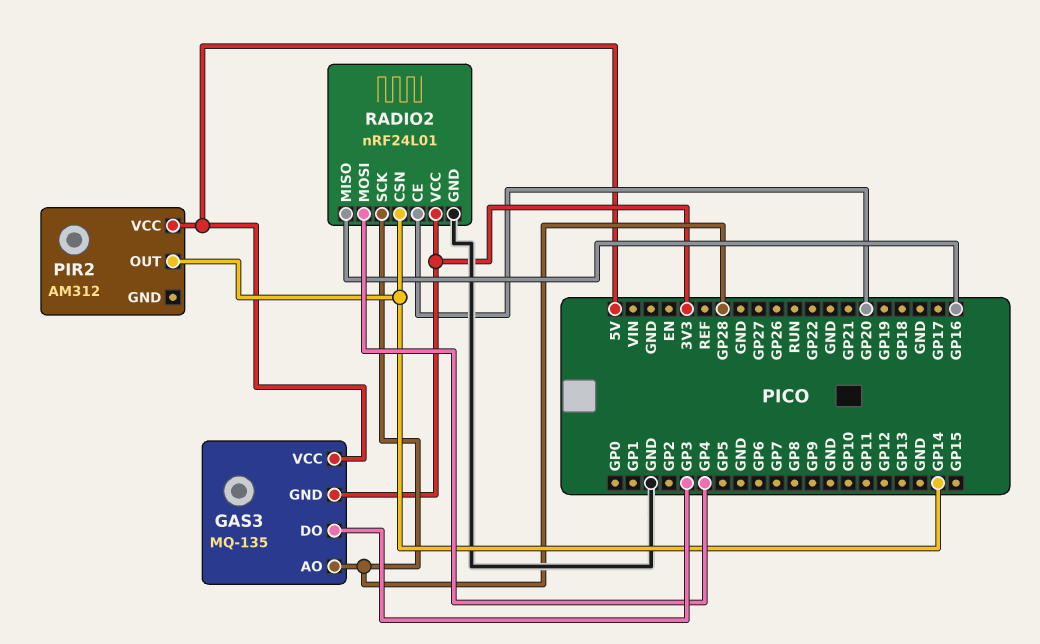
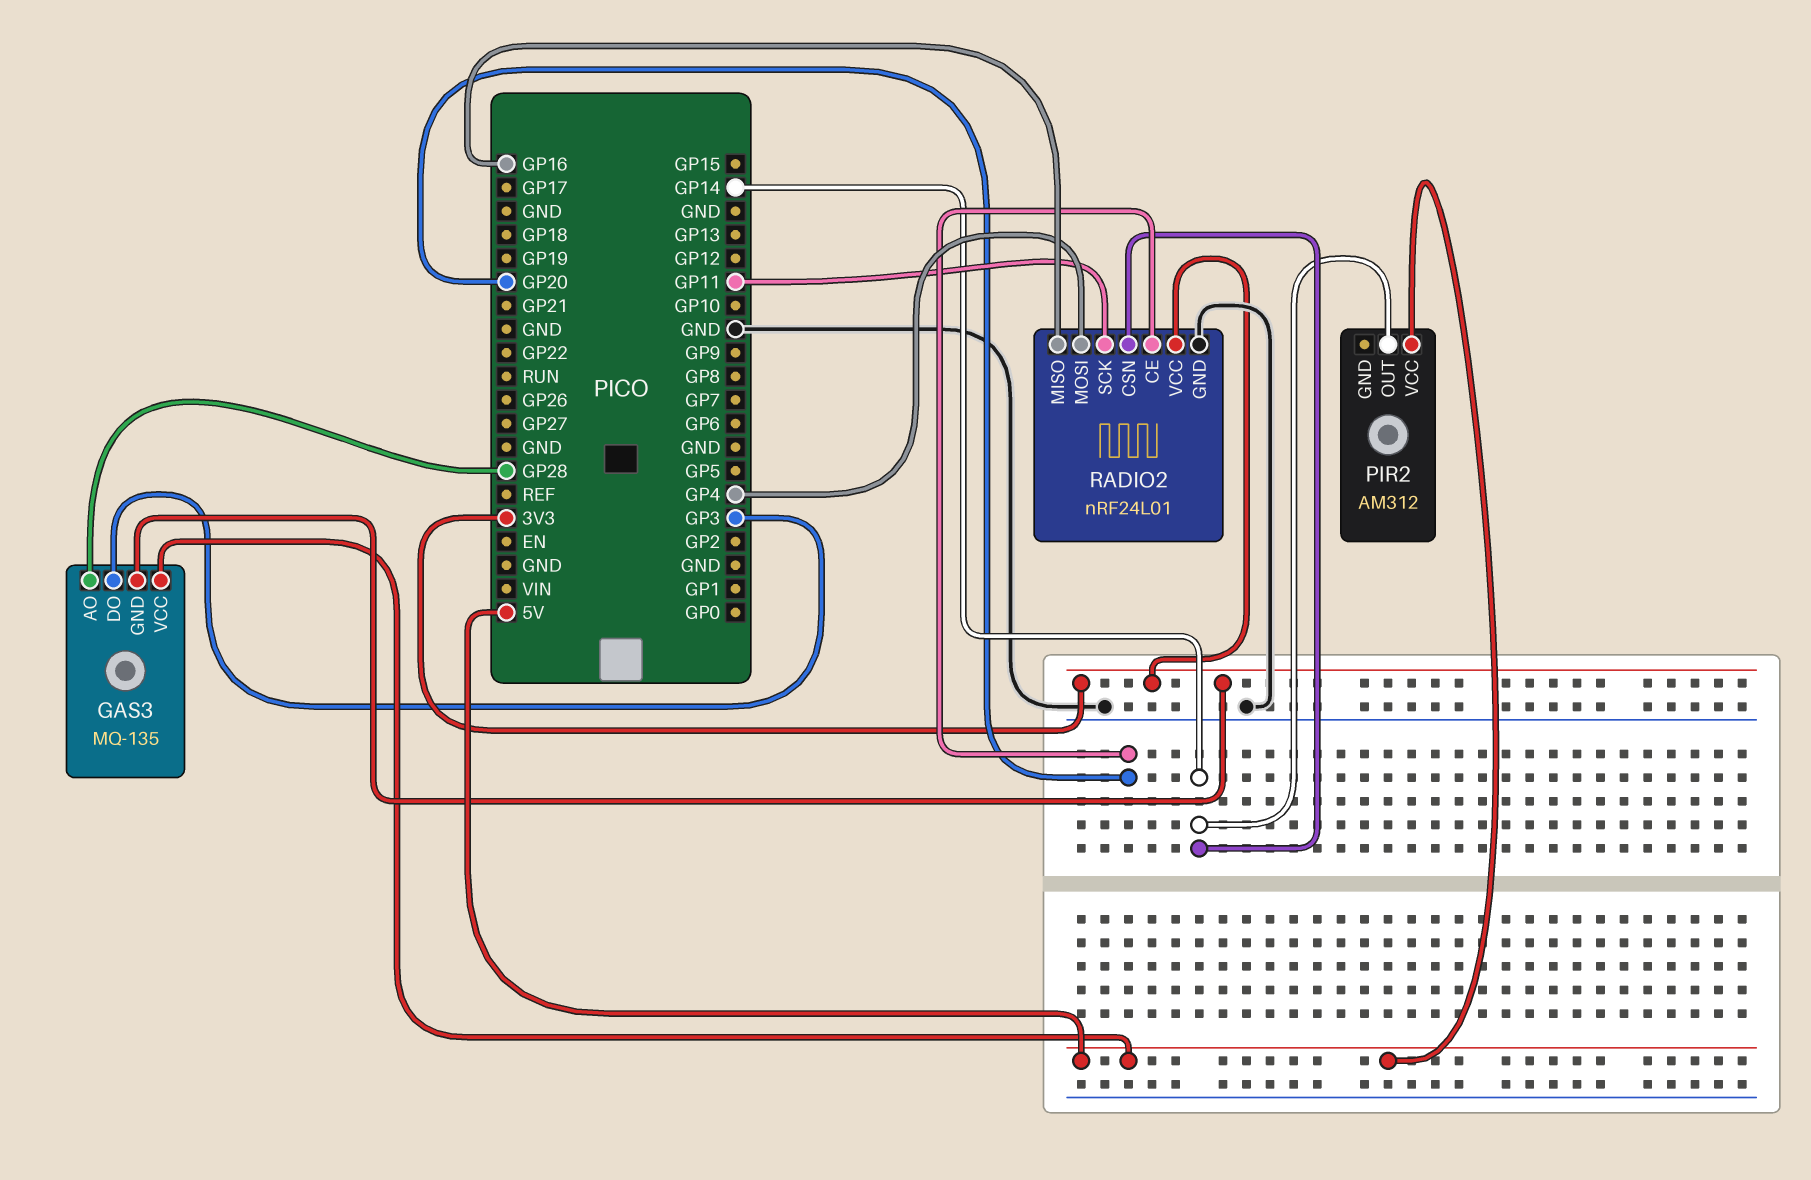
RADIO2 pin SCK: GP28 -> GP11

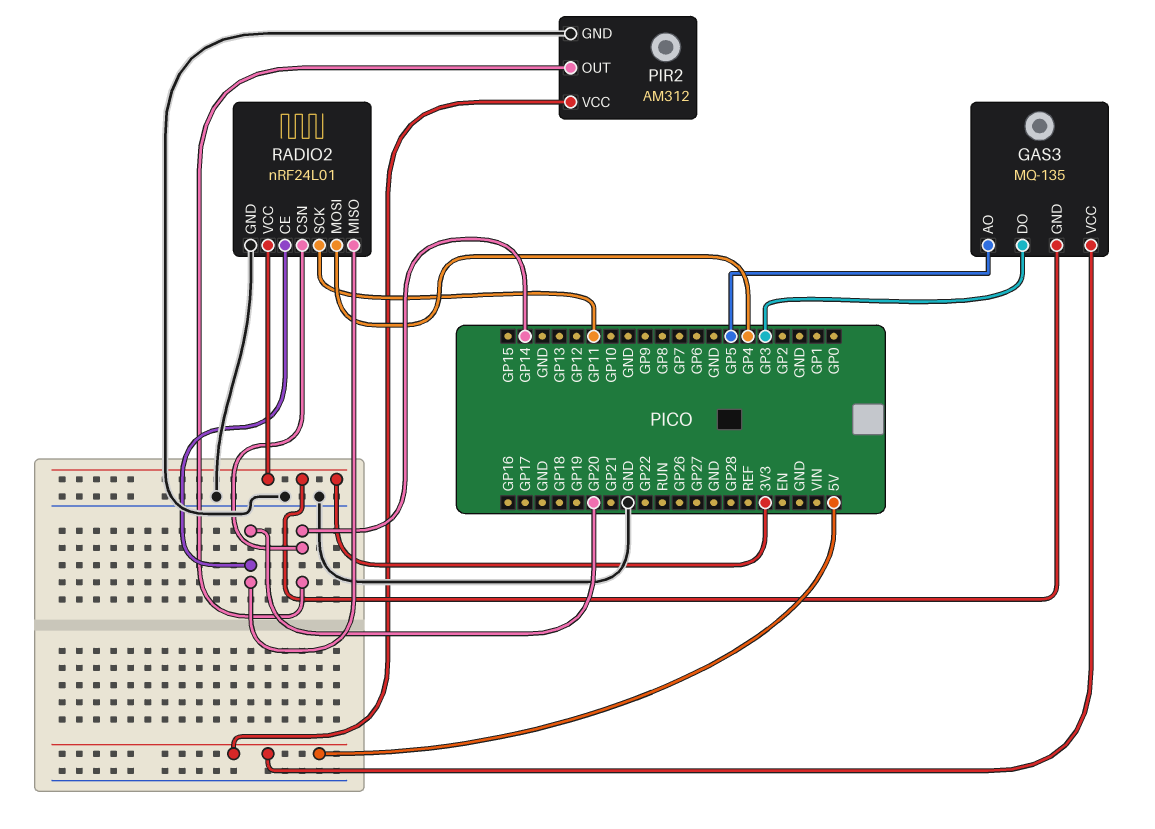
GAS3 pin AO: GP28 -> GP5
PIR2 pin GND: none -> GND
RADIO2 pin MISO: GP16 -> GP20

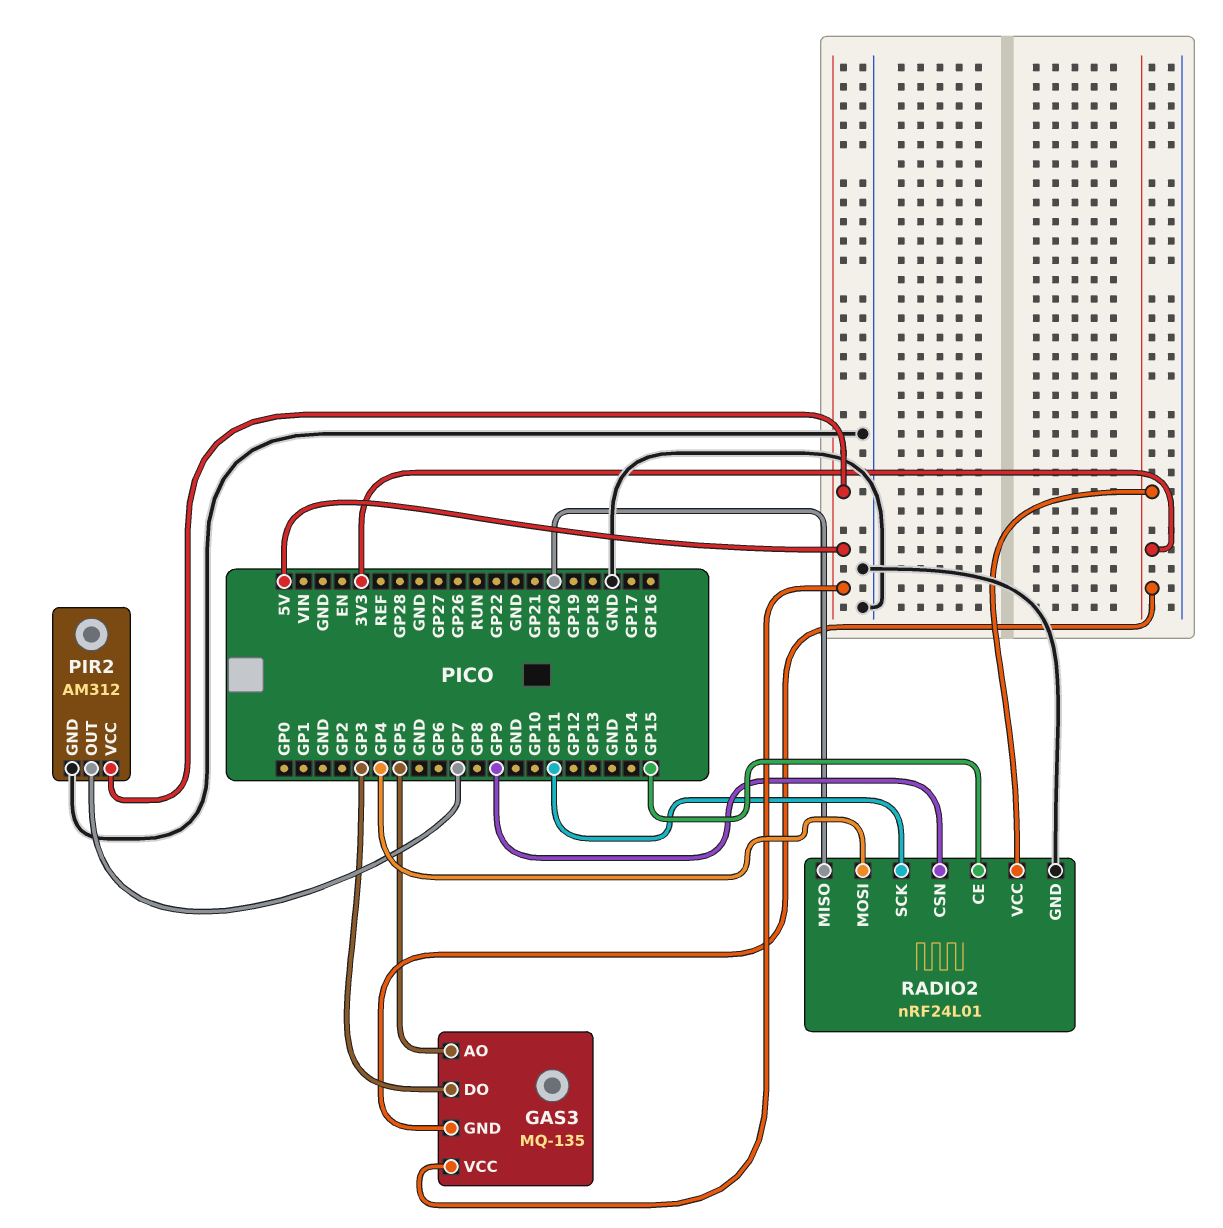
PIR2 pin OUT: GP14 -> GP7
RADIO2 pin CE: GP20 -> GP15
RADIO2 pin CSN: GP14 -> GP9

